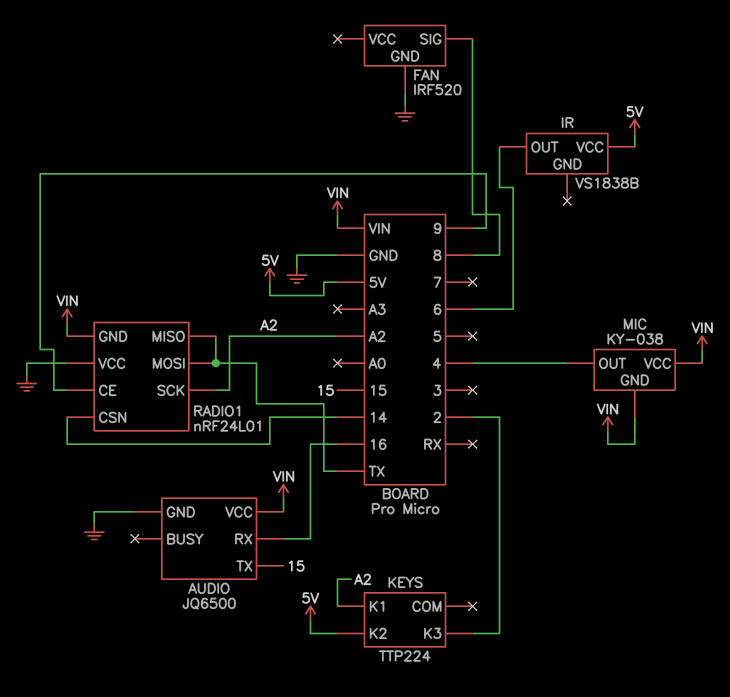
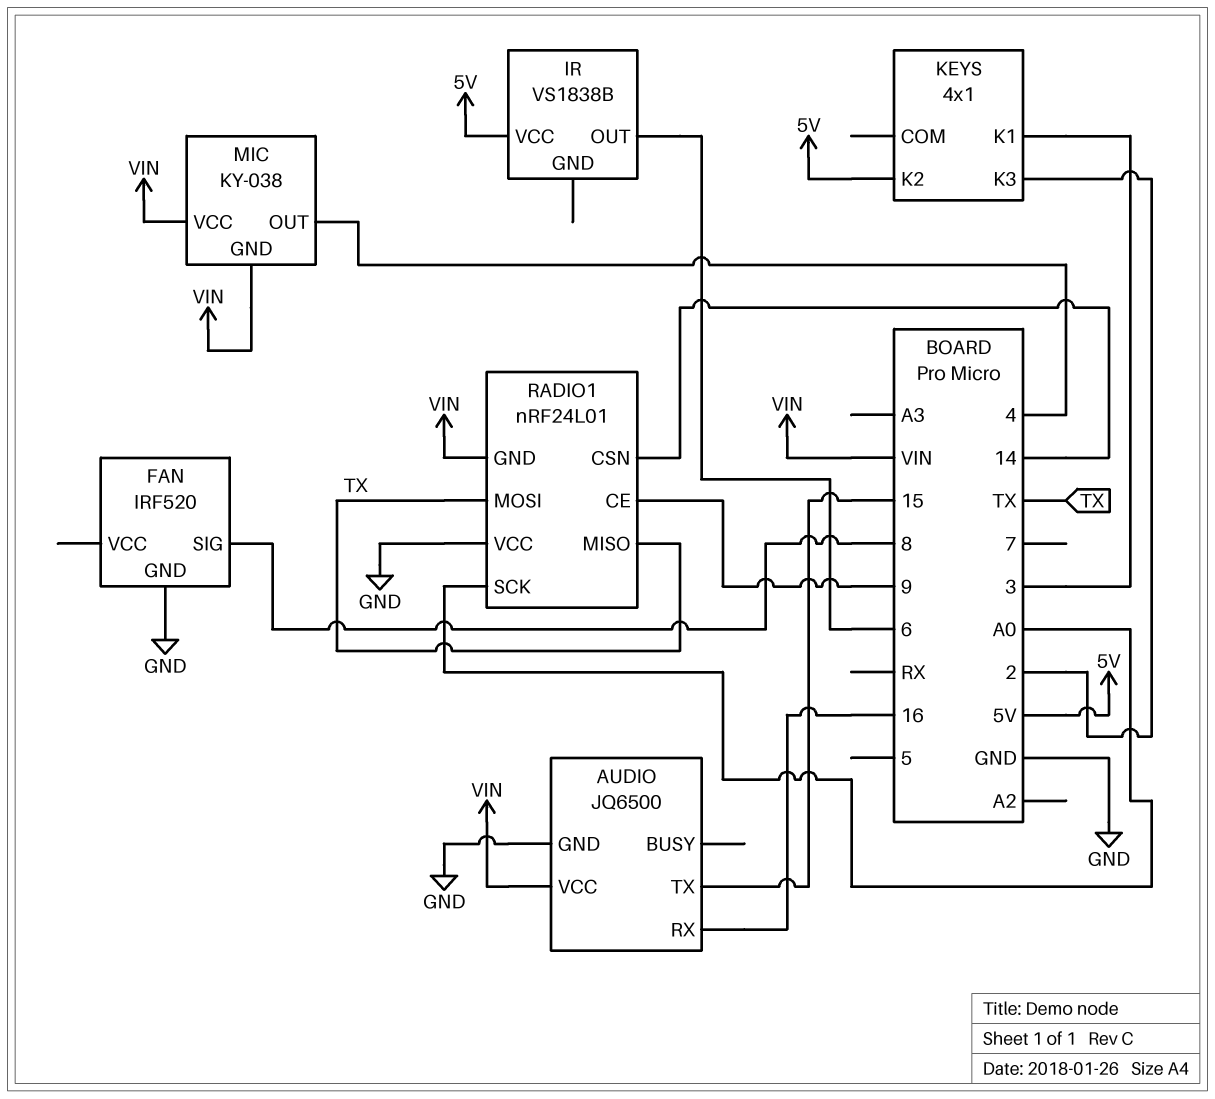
KEYS: TTP224 -> 4x1
KEYS pin K1: A2 -> 3
RADIO1 pin SCK: A2 -> A0

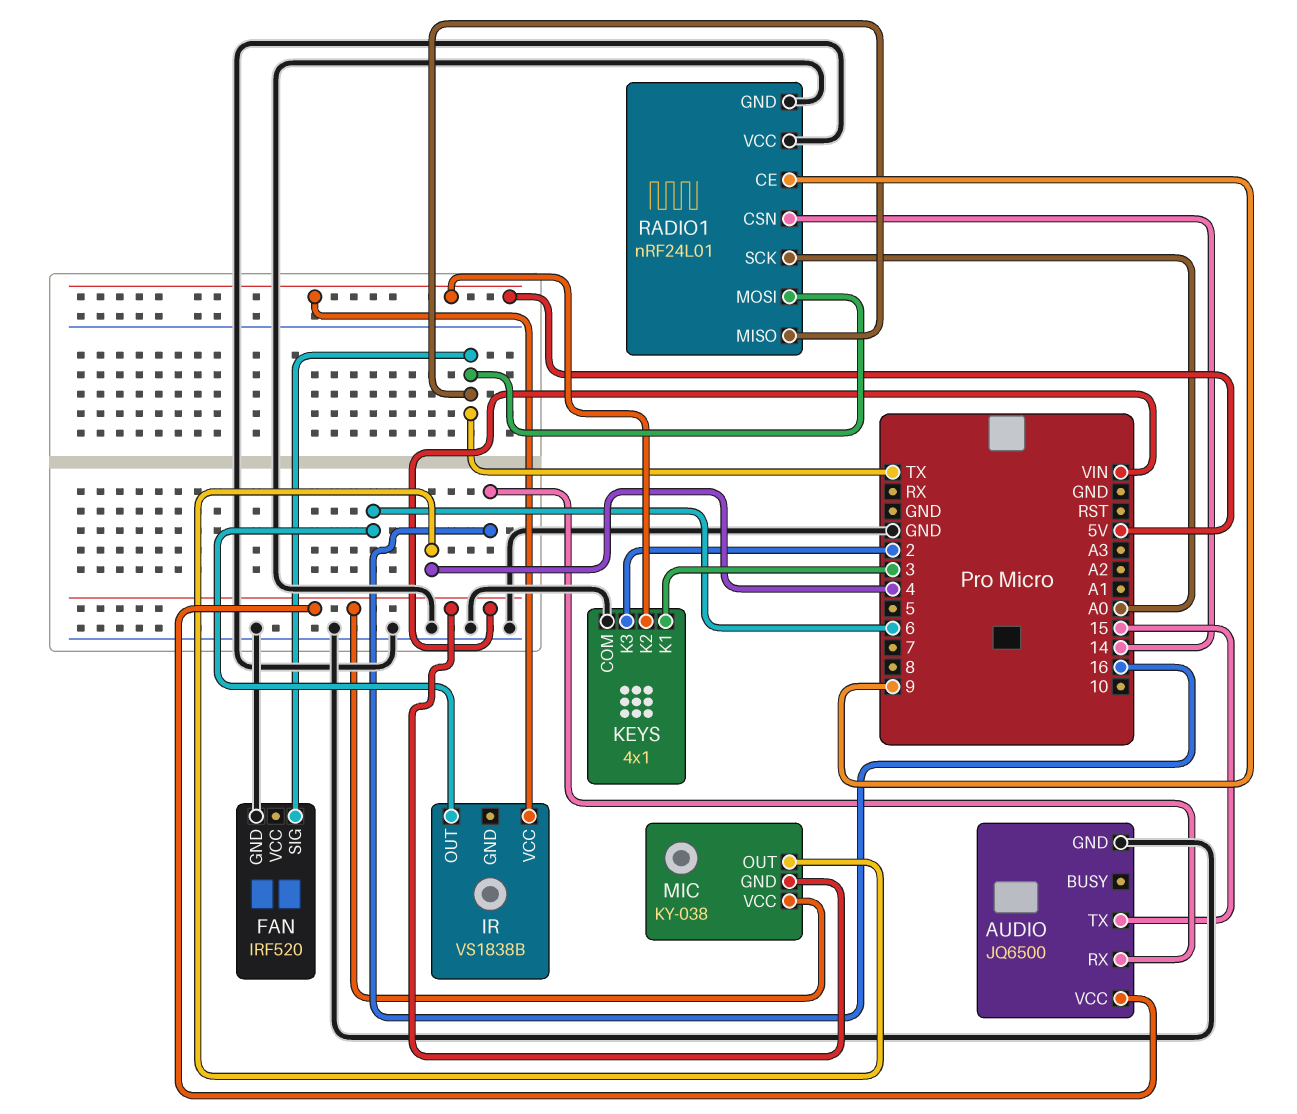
FAN pin SIG: 8 -> TX
KEYS pin COM: none -> GND
RADIO1 pin GND: VIN -> GND

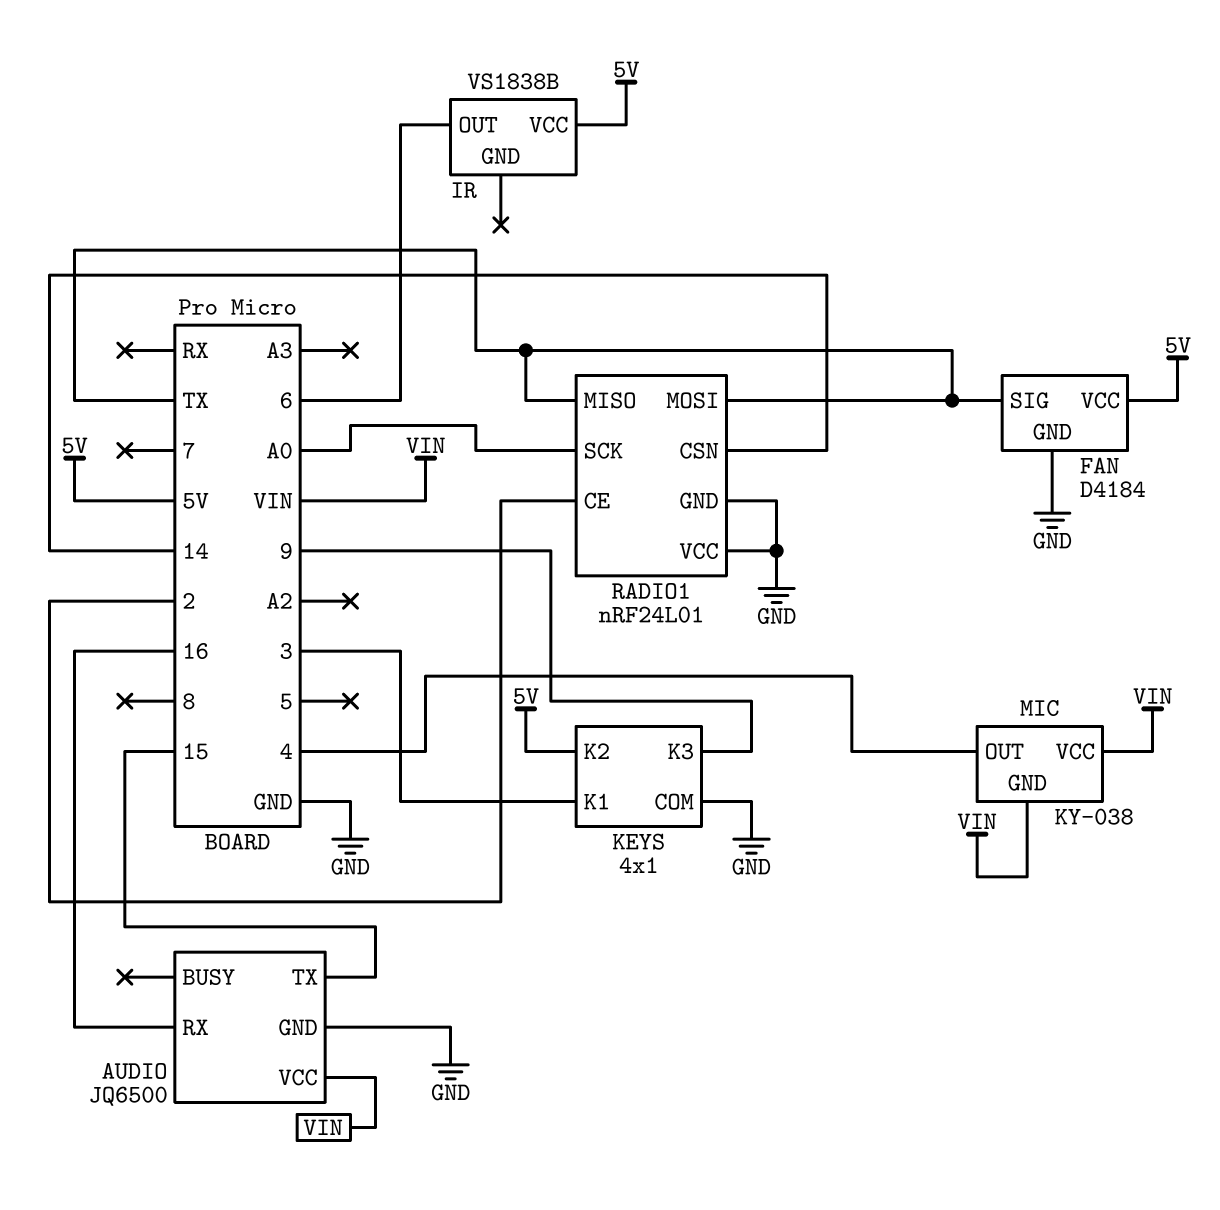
FAN: IRF520 -> D4184
FAN pin VCC: none -> 5V
KEYS pin K3: 2 -> 9
RADIO1 pin CE: 9 -> 2

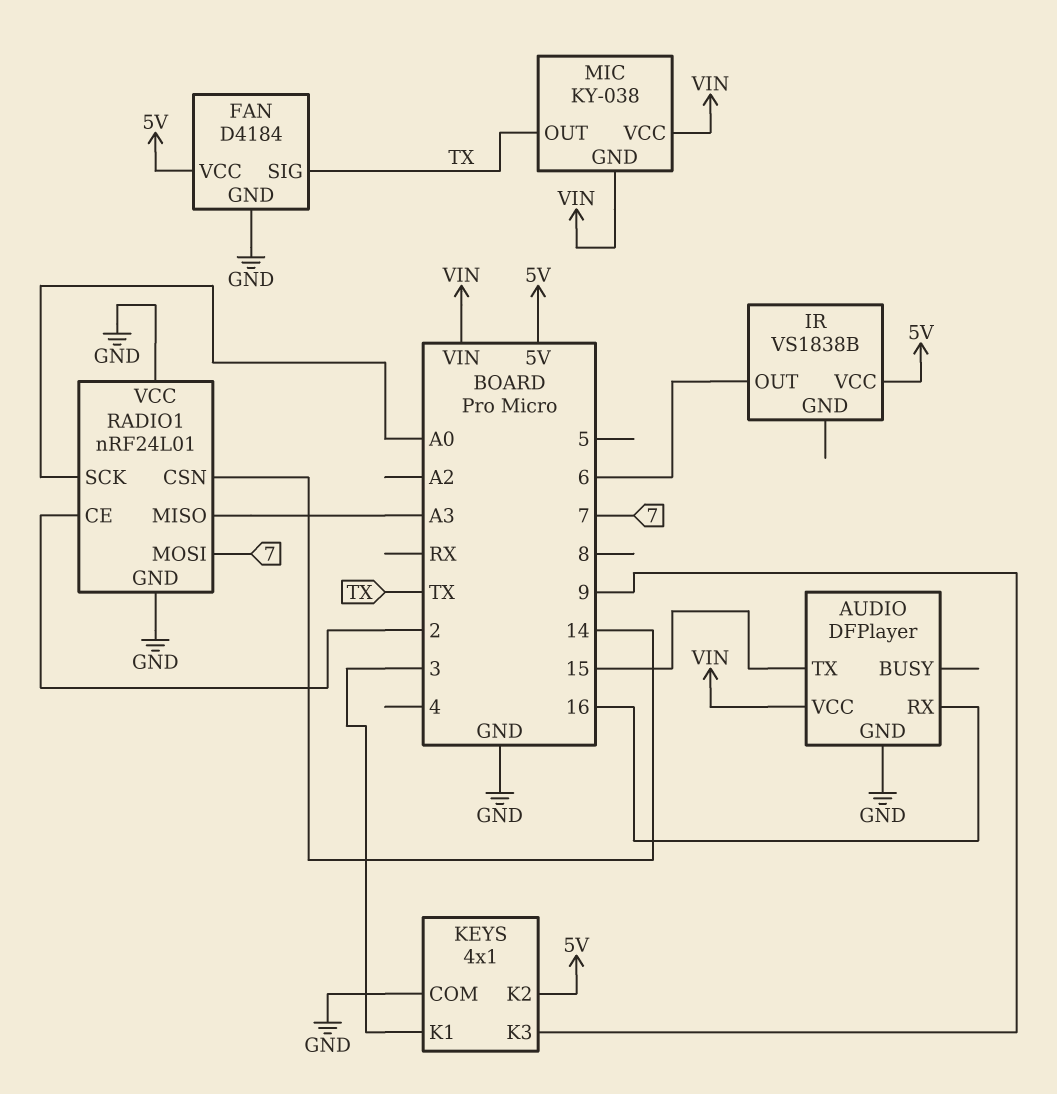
AUDIO: JQ6500 -> DFPlayer
MIC pin OUT: 4 -> TX
RADIO1 pin MISO: TX -> A3
RADIO1 pin MOSI: TX -> 7

